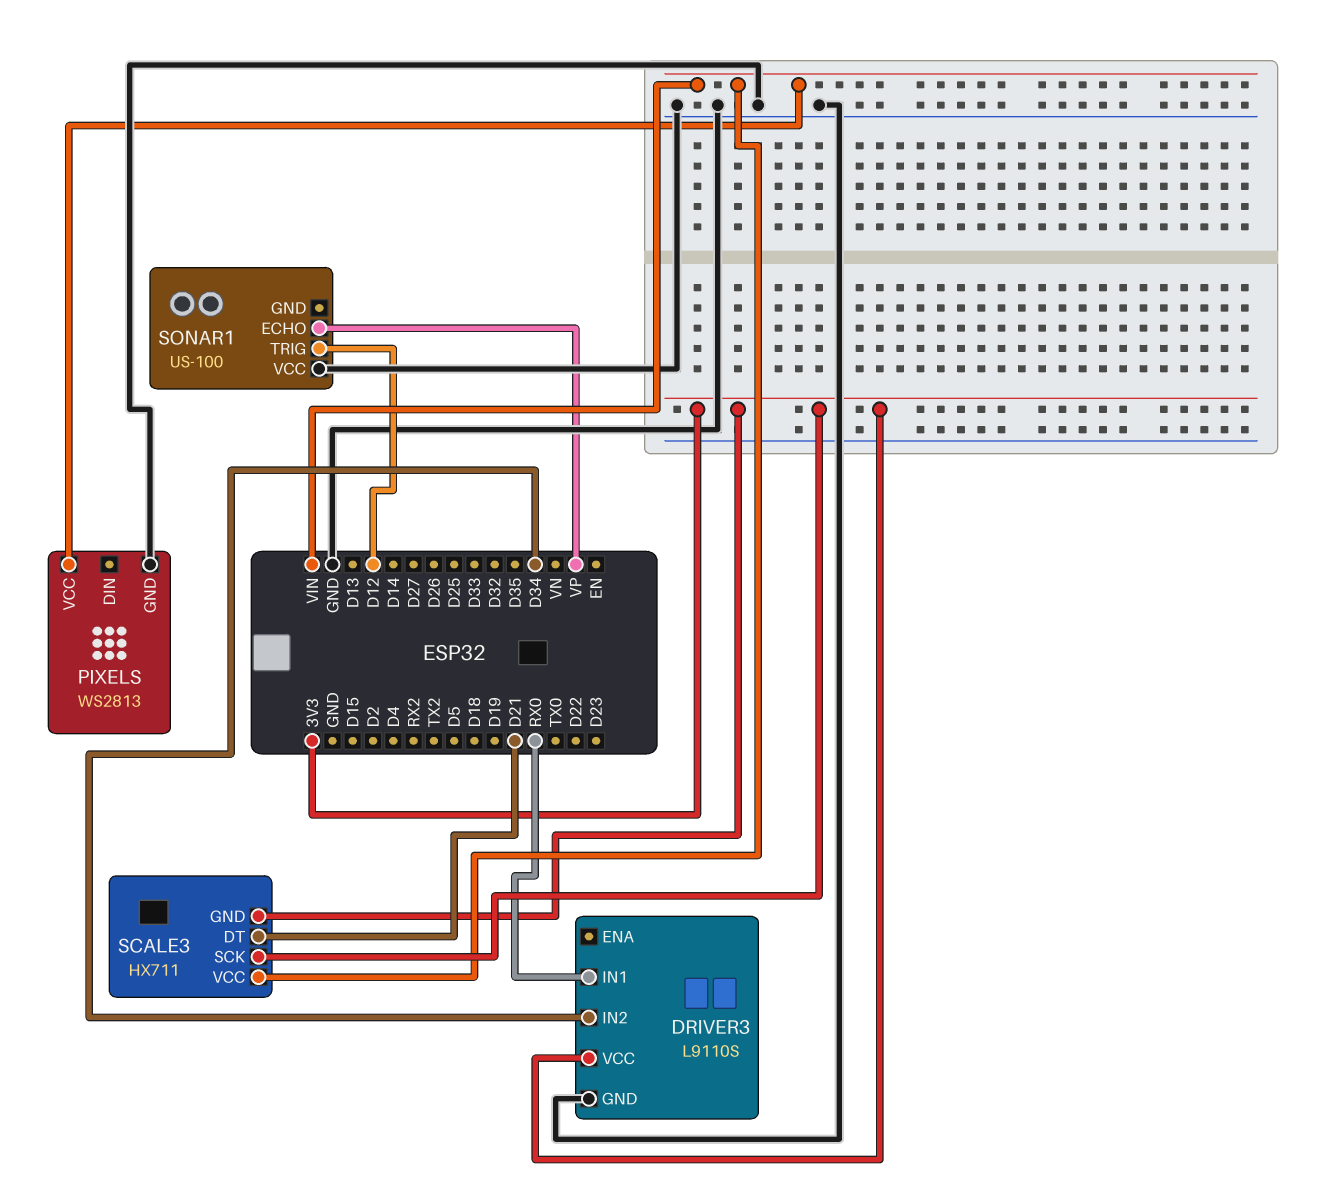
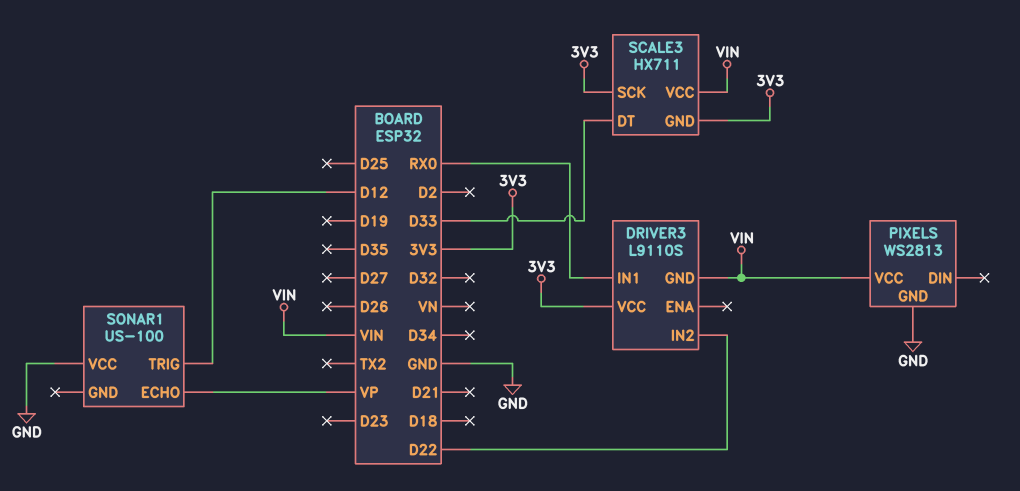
DRIVER3 pin GND: GND -> VIN
DRIVER3 pin IN2: D34 -> D22
SCALE3 pin DT: D21 -> D33

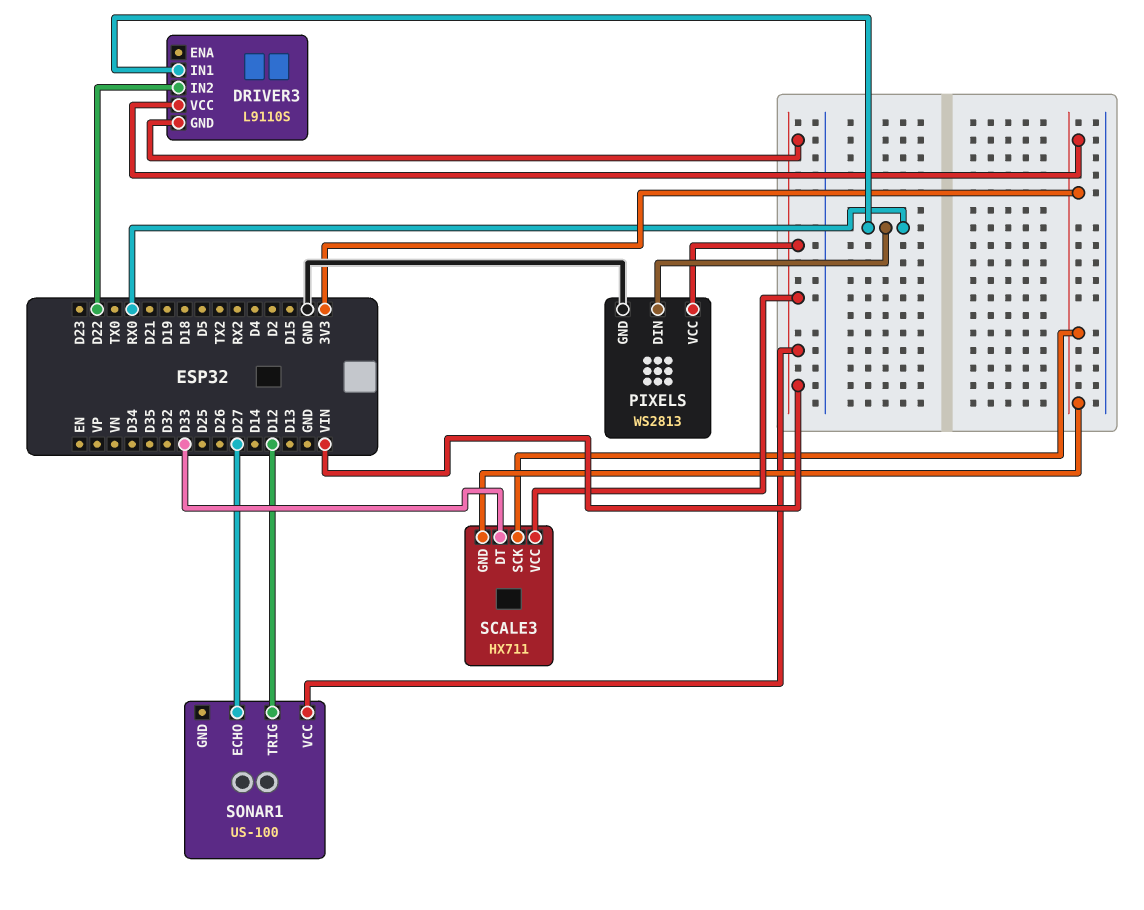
PIXELS pin DIN: none -> RX0
SONAR1 pin ECHO: VP -> D27
SONAR1 pin VCC: GND -> VIN

